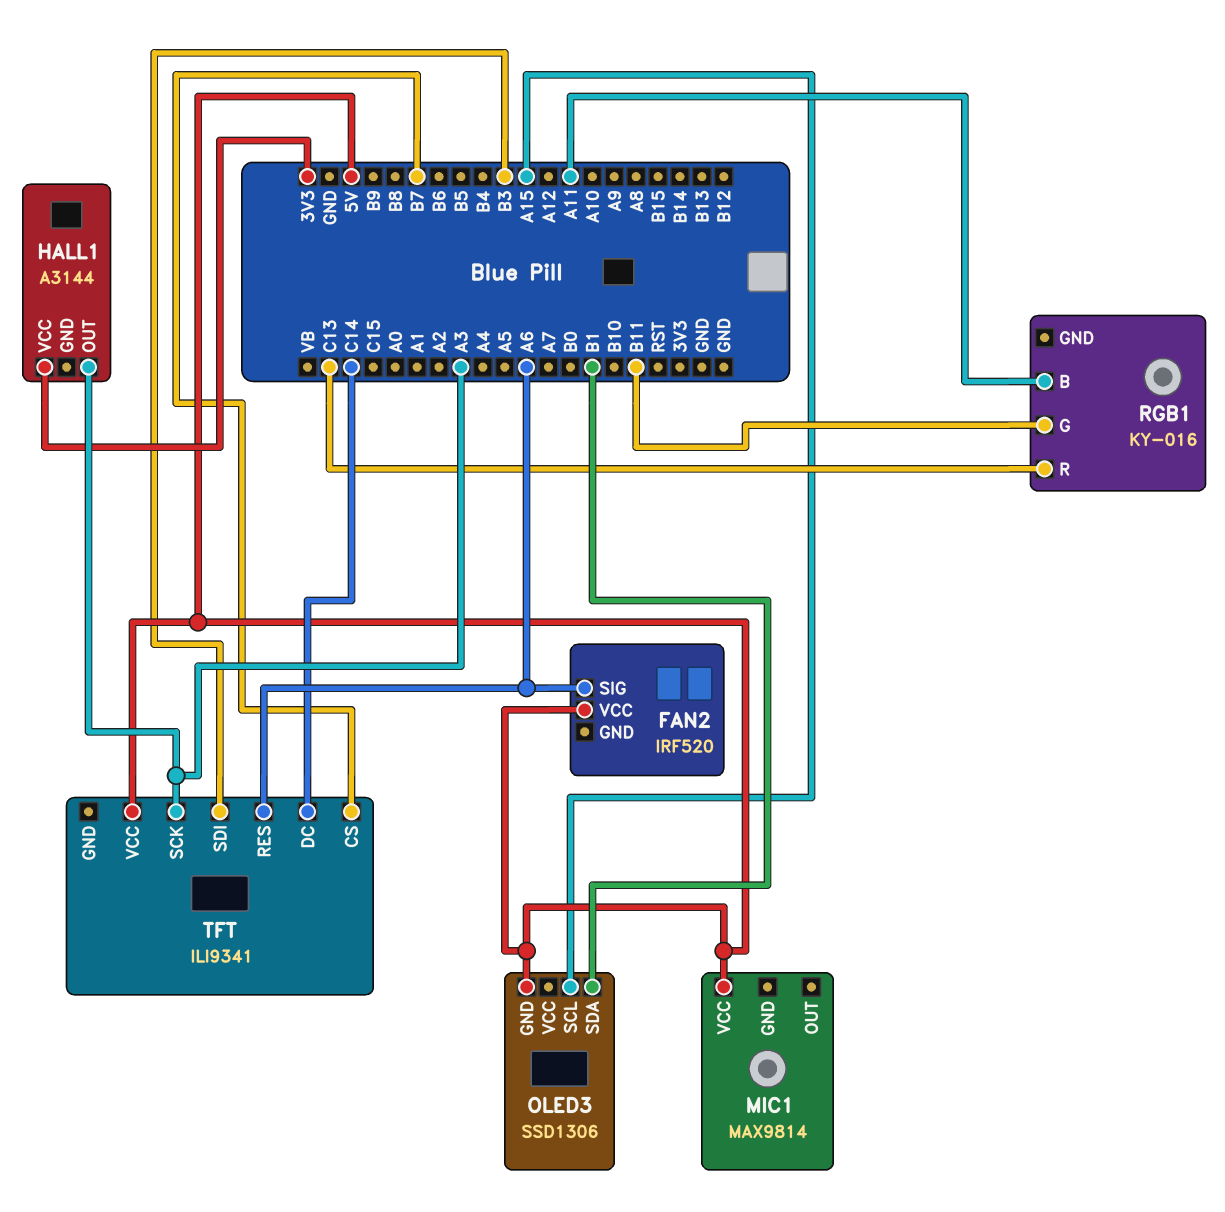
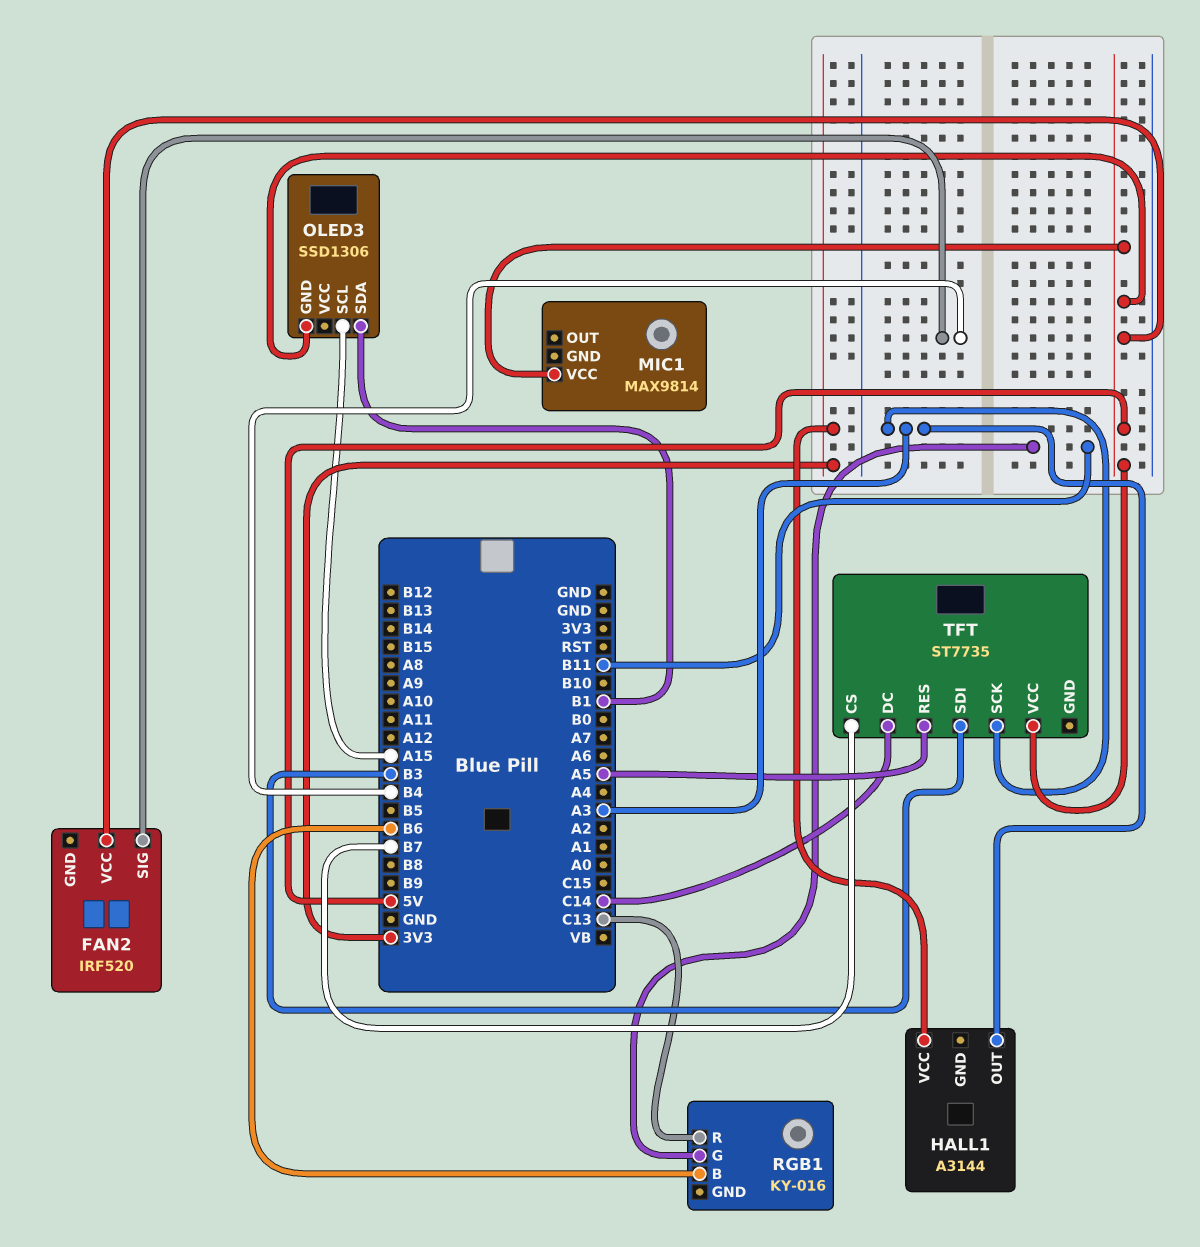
FAN2 pin SIG: A6 -> B4
RGB1 pin B: A11 -> B6
TFT: ILI9341 -> ST7735
TFT pin RES: A6 -> A5

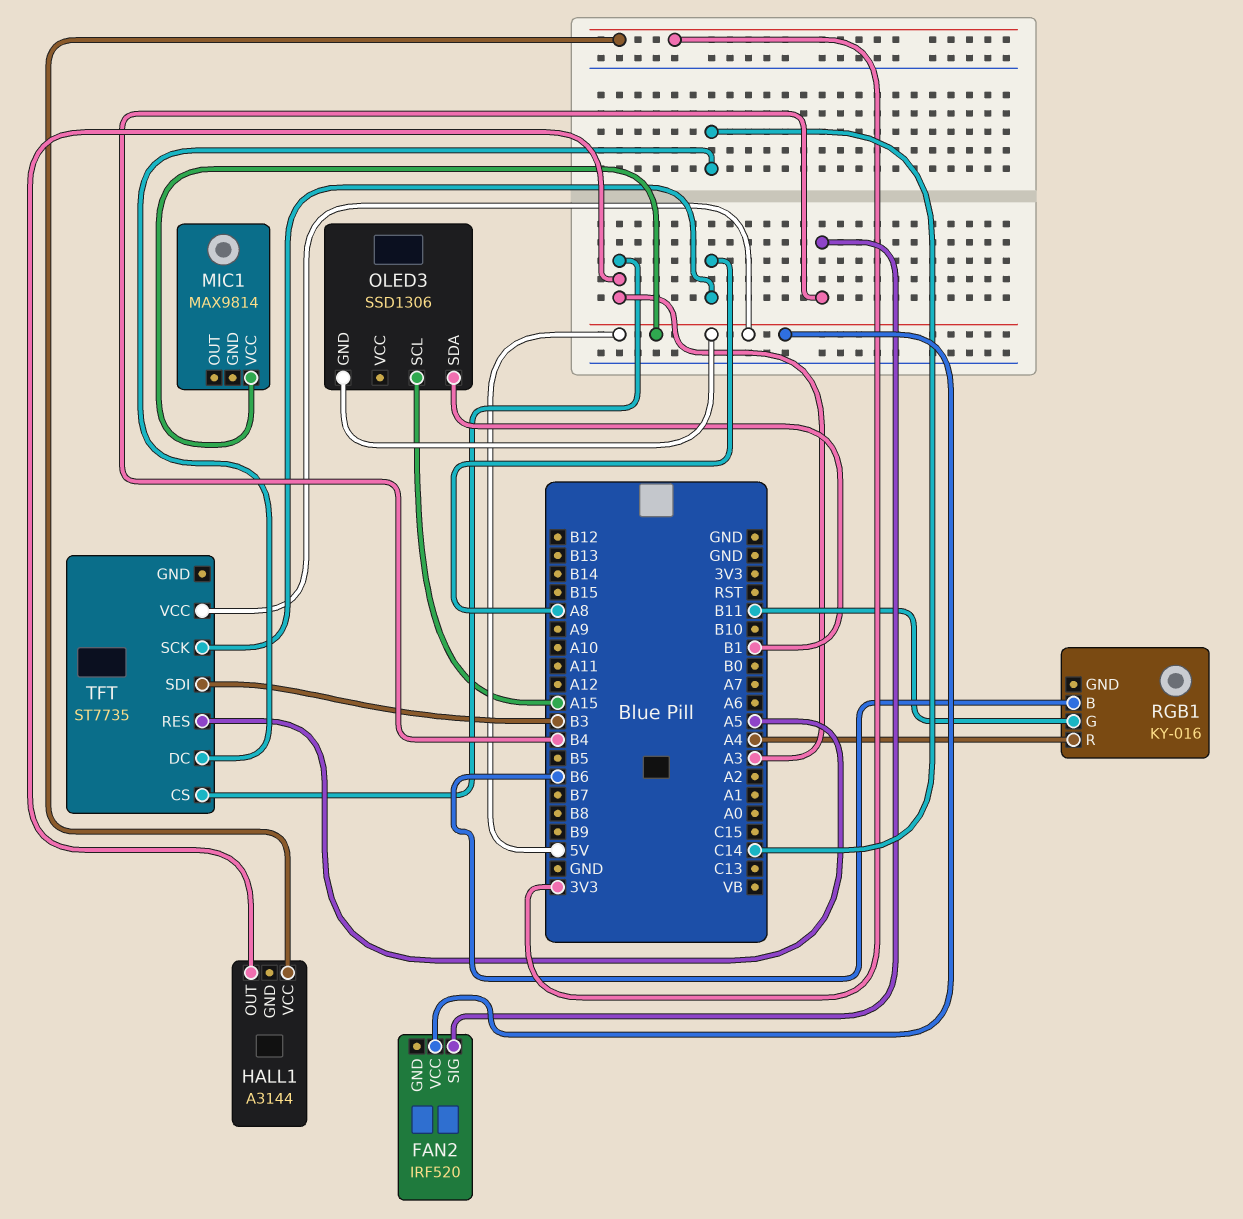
RGB1 pin R: C13 -> A4
TFT pin CS: B7 -> A3
TFT pin SCK: A3 -> A8

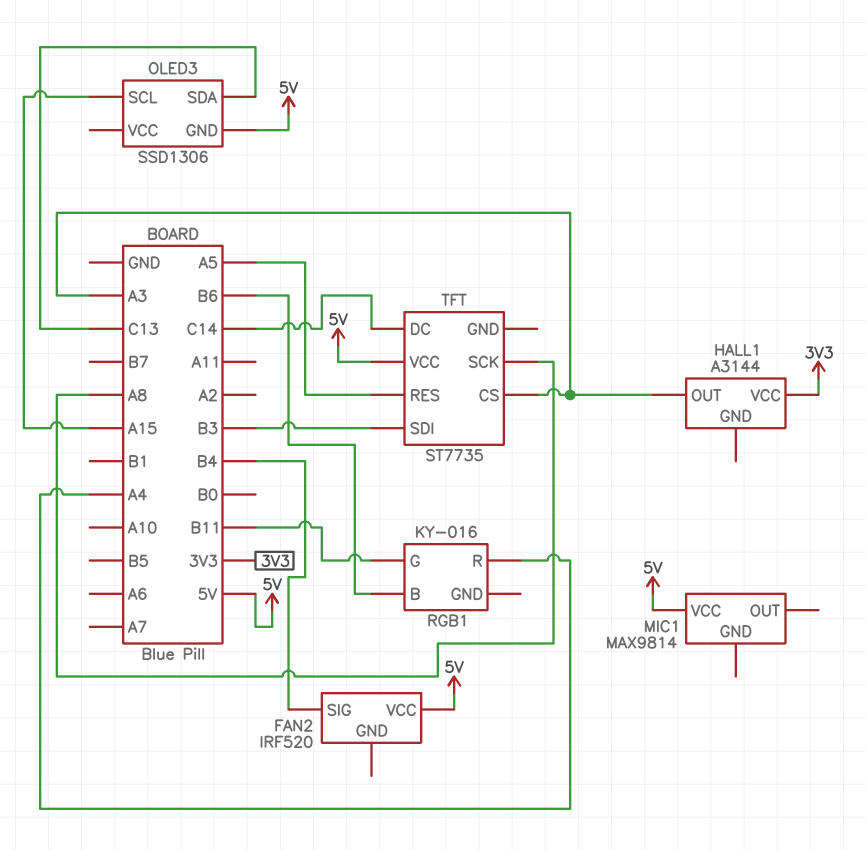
OLED3 pin SDA: B1 -> C13

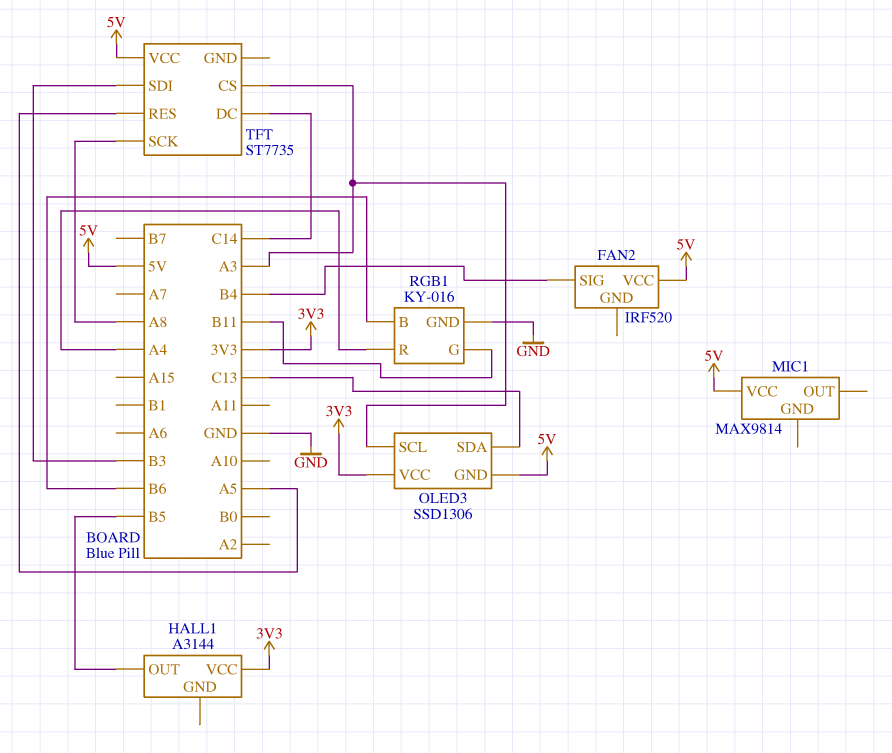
HALL1 pin OUT: A3 -> B5
OLED3 pin SCL: A15 -> A3
OLED3 pin VCC: none -> 3V3
RGB1 pin GND: none -> GND

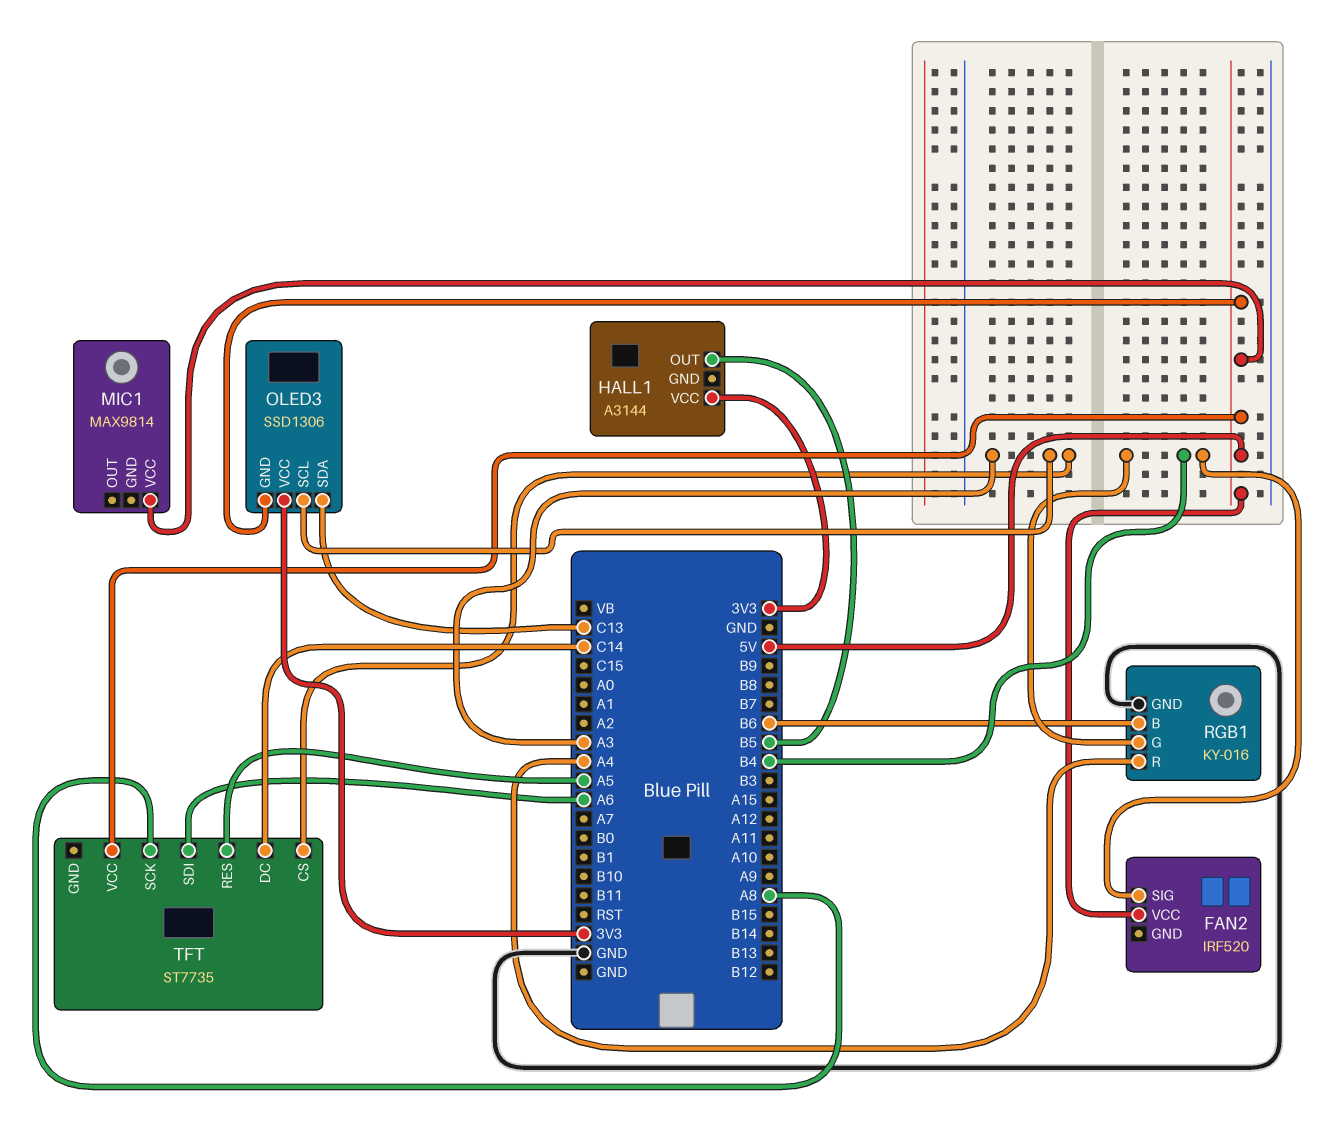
RGB1 pin G: B11 -> B4
TFT pin SDI: B3 -> A6

